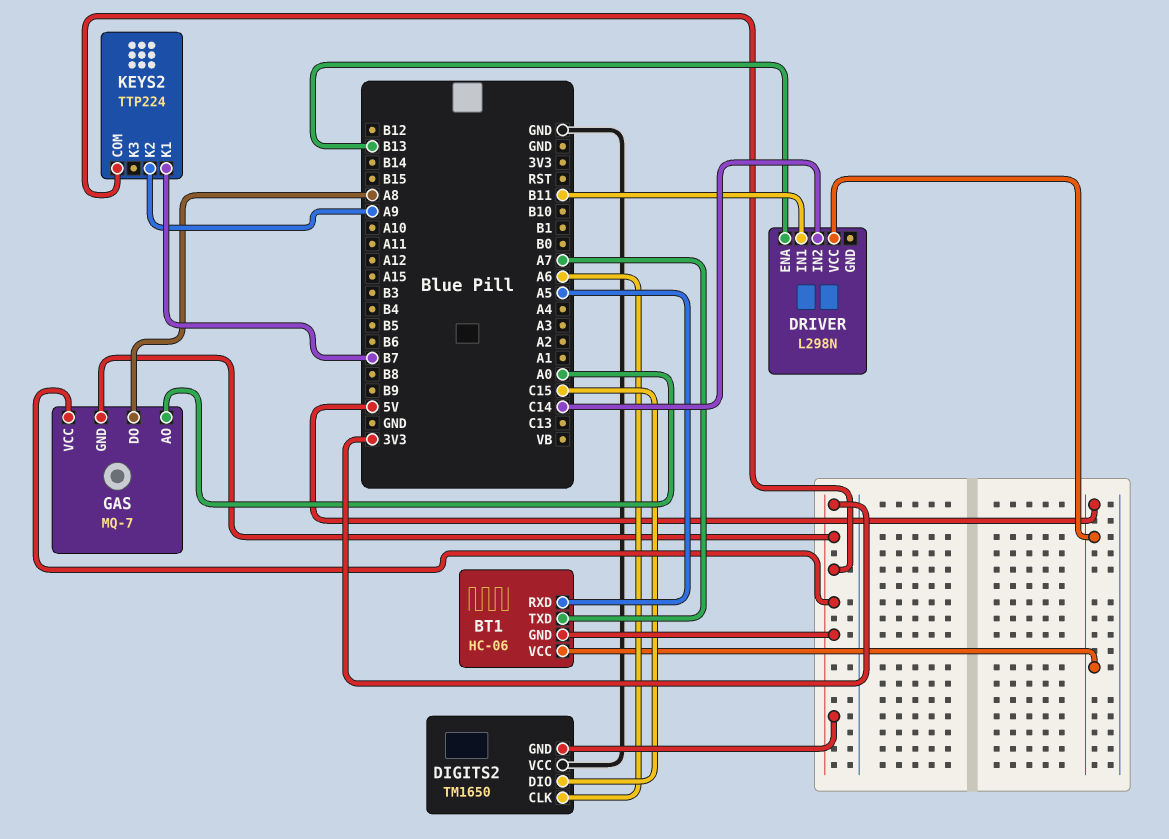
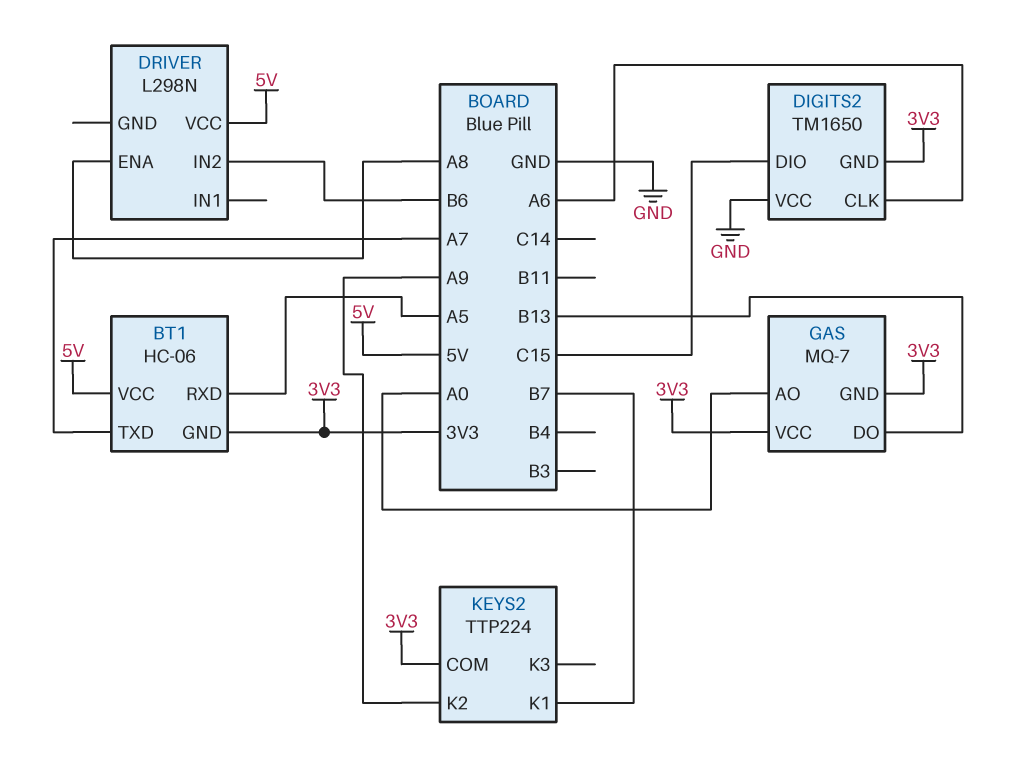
DRIVER pin ENA: B13 -> A8
DRIVER pin IN1: B11 -> none
DRIVER pin IN2: C14 -> B6
GAS pin DO: A8 -> B13

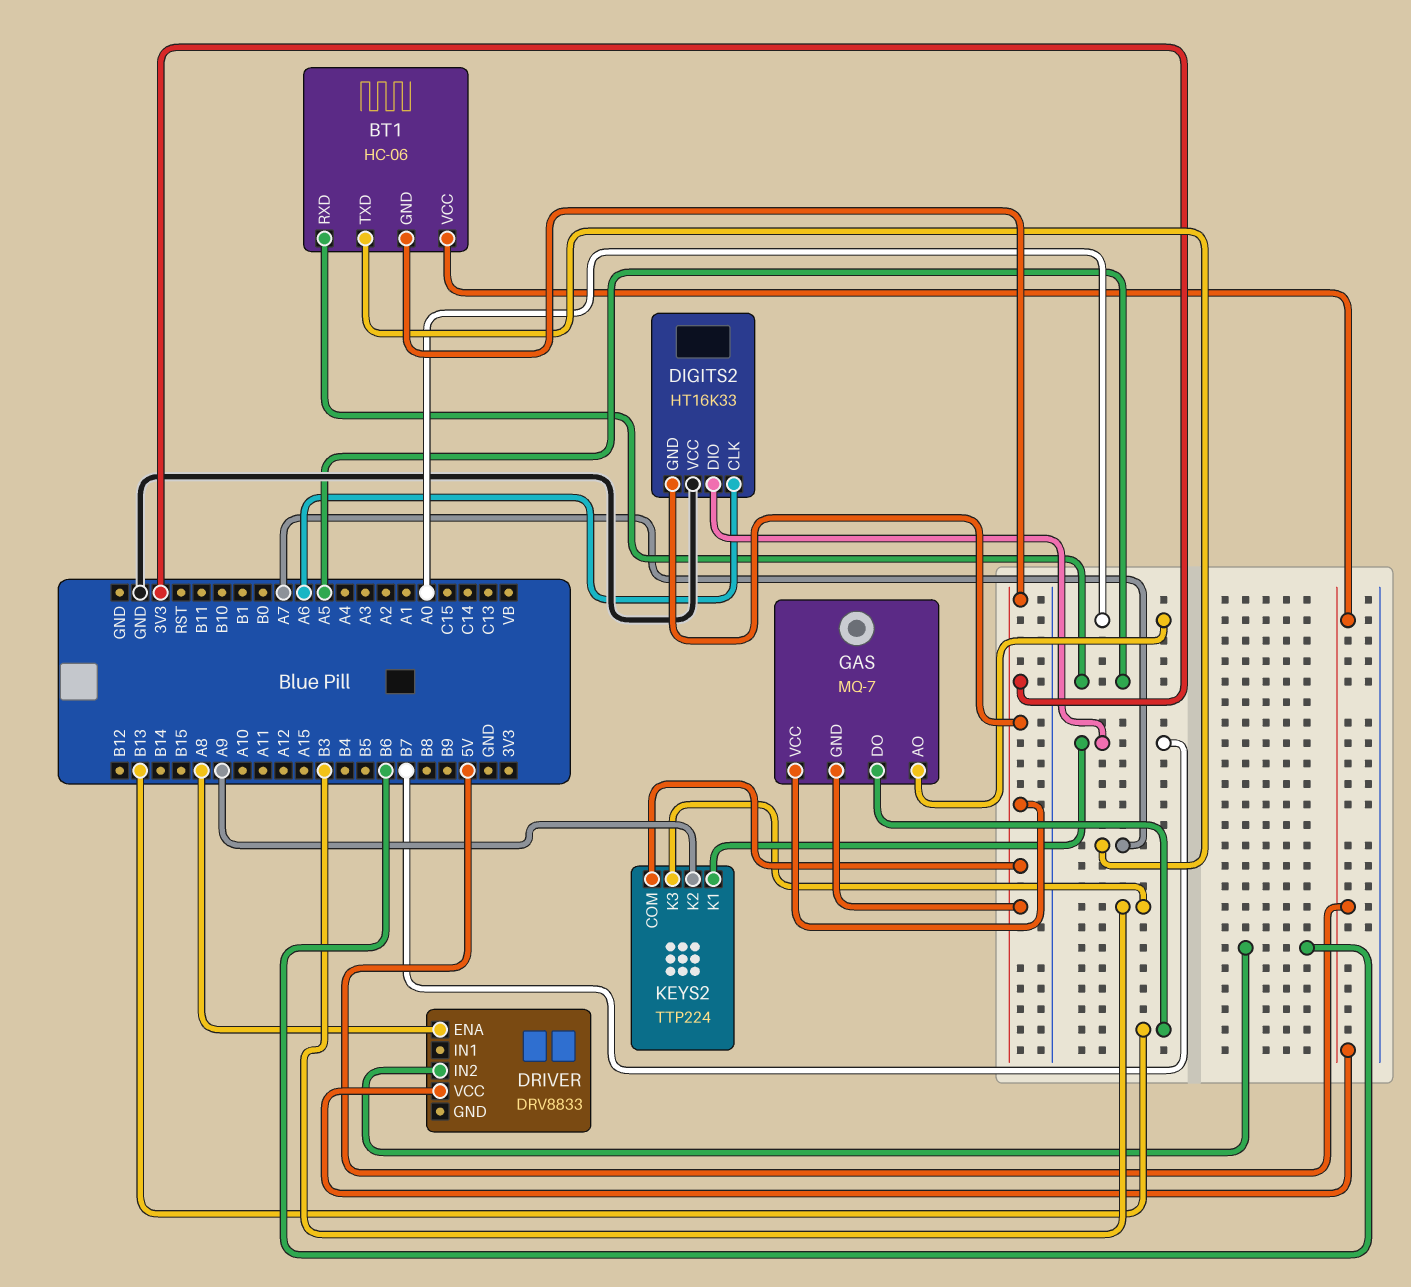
DIGITS2: TM1650 -> HT16K33
DIGITS2 pin DIO: C15 -> B7
DRIVER: L298N -> DRV8833
KEYS2 pin K3: none -> B3

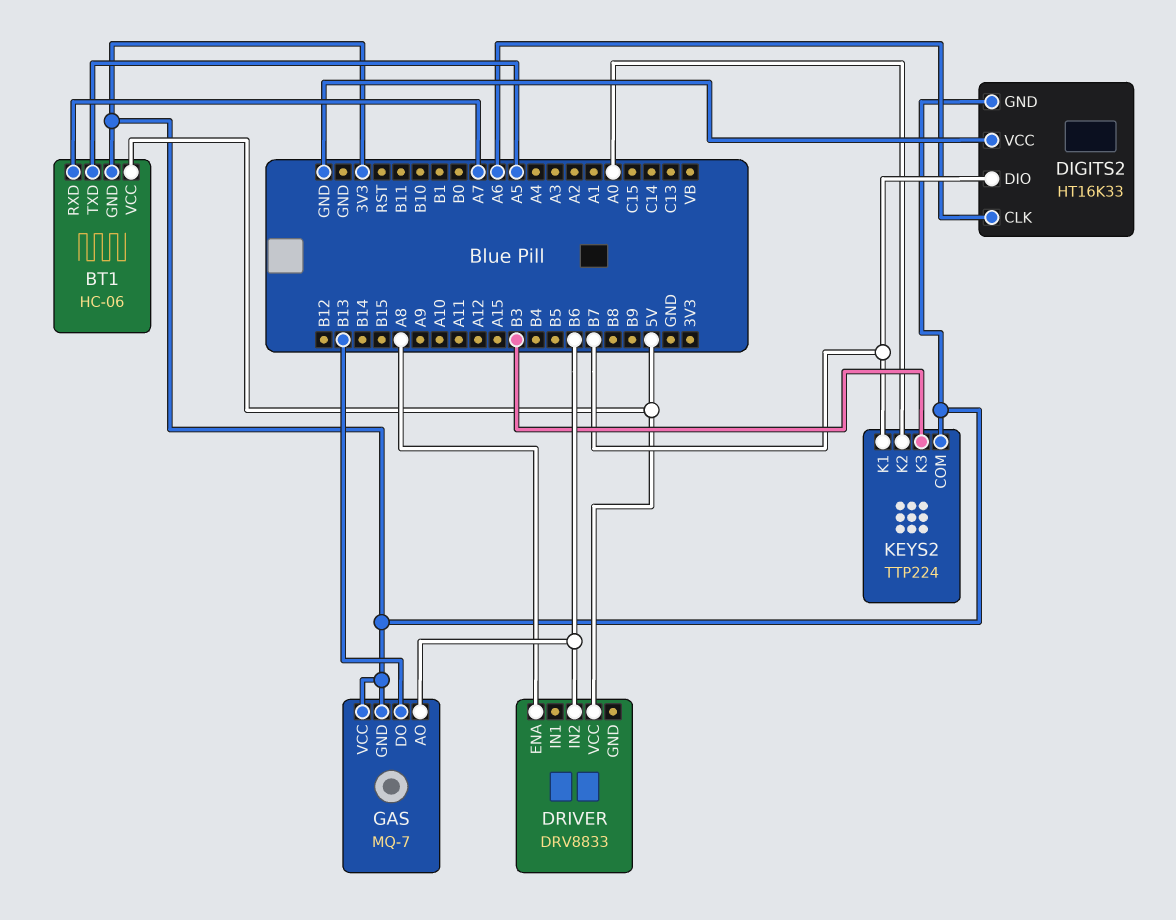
BT1 pin RXD: A5 -> A7
BT1 pin TXD: A7 -> A5
GAS pin AO: A0 -> B6
KEYS2 pin K2: A9 -> A0

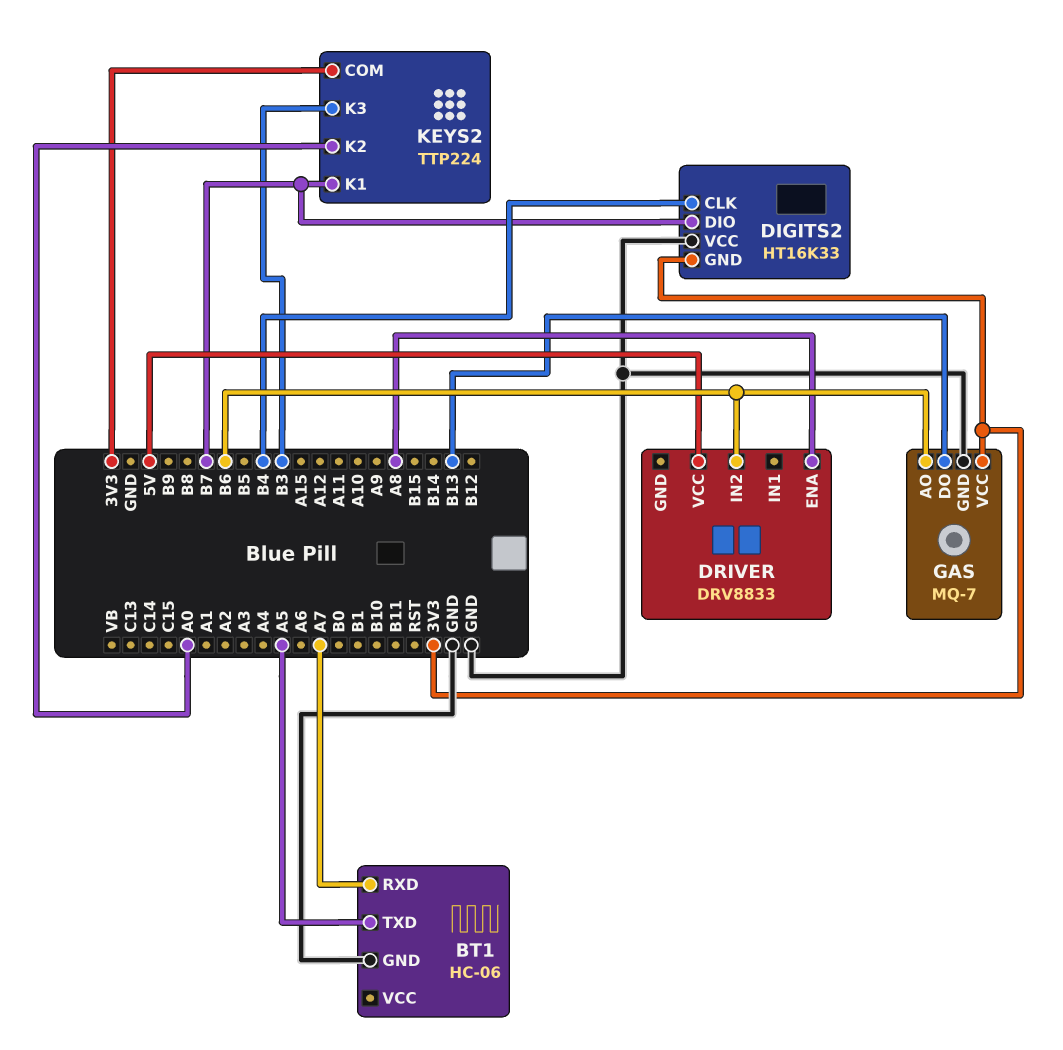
BT1 pin GND: 3V3 -> GND
BT1 pin VCC: 5V -> none
DIGITS2 pin CLK: A6 -> B4
GAS pin GND: 3V3 -> GND

